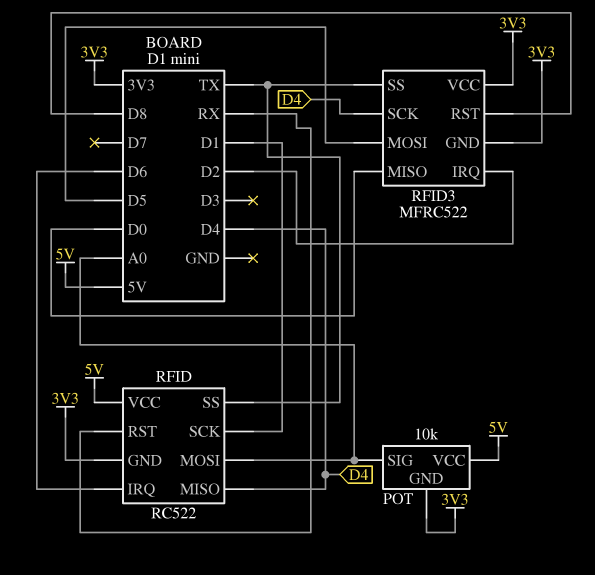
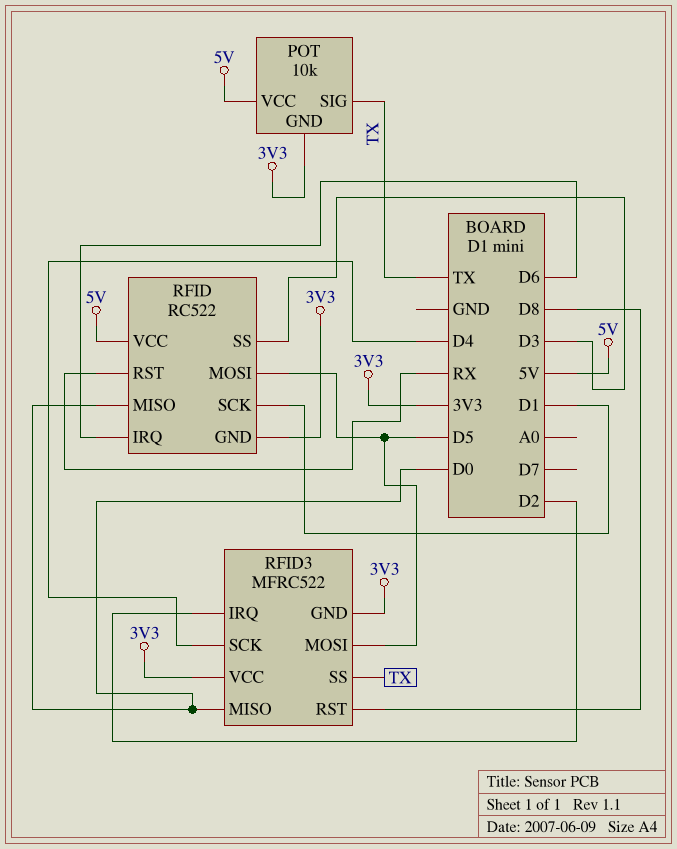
POT pin SIG: A0 -> TX
RFID pin MISO: D4 -> D0
RFID pin MOSI: A0 -> D5
RFID pin SS: TX -> D3

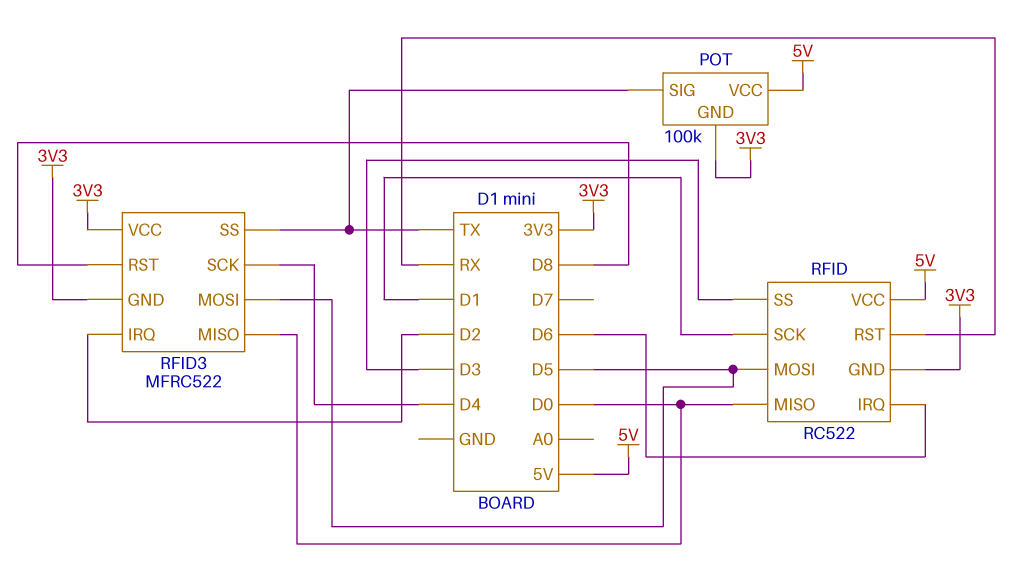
POT: 10k -> 100k

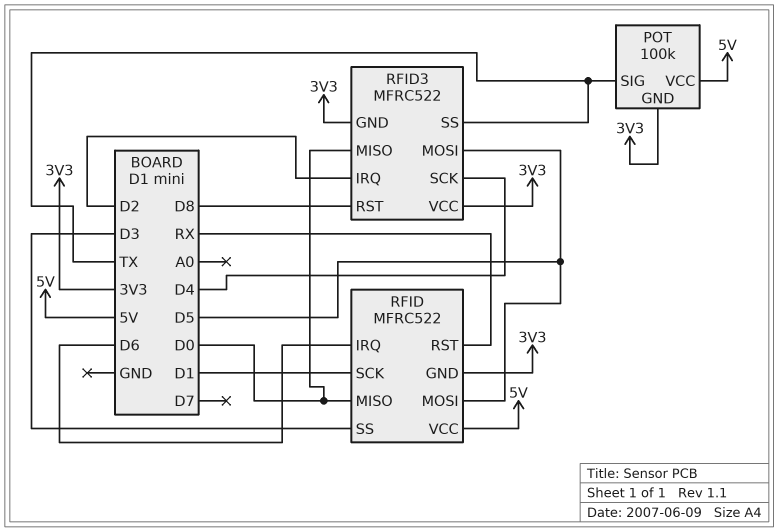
RFID: RC522 -> MFRC522

